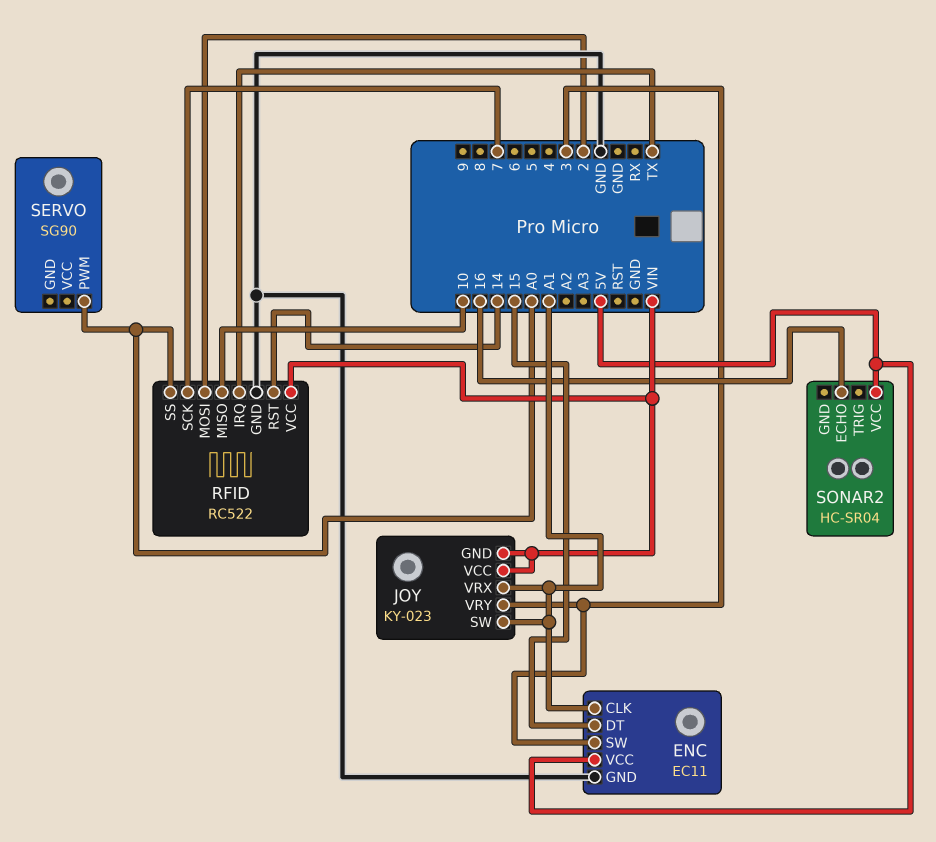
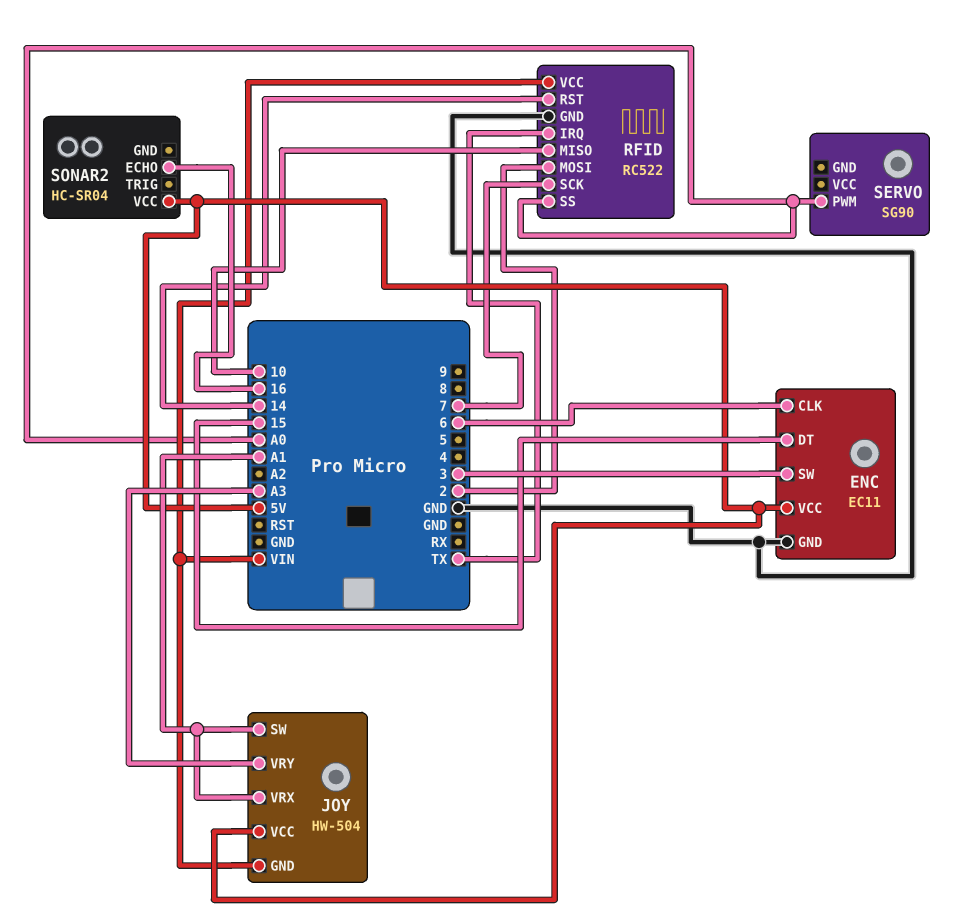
ENC pin CLK: A1 -> 6
JOY: KY-023 -> HW-504
JOY pin VCC: VIN -> 5V
JOY pin VRY: 3 -> A3

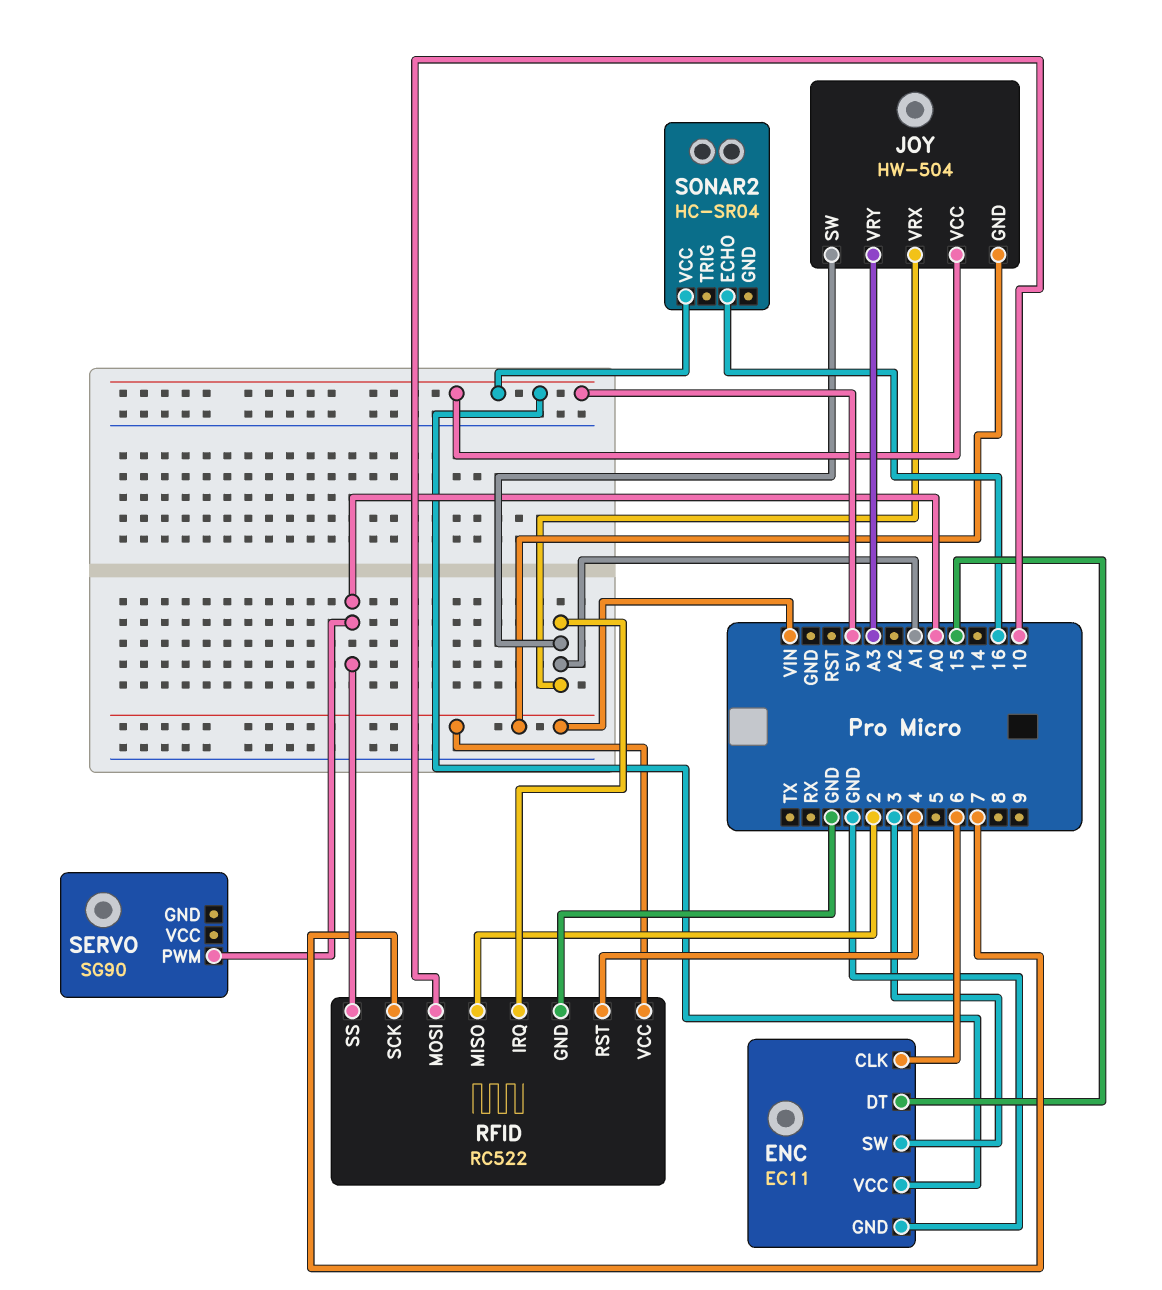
RFID pin IRQ: TX -> A1
RFID pin MISO: 10 -> 2
RFID pin MOSI: 2 -> 10
RFID pin RST: 14 -> 4

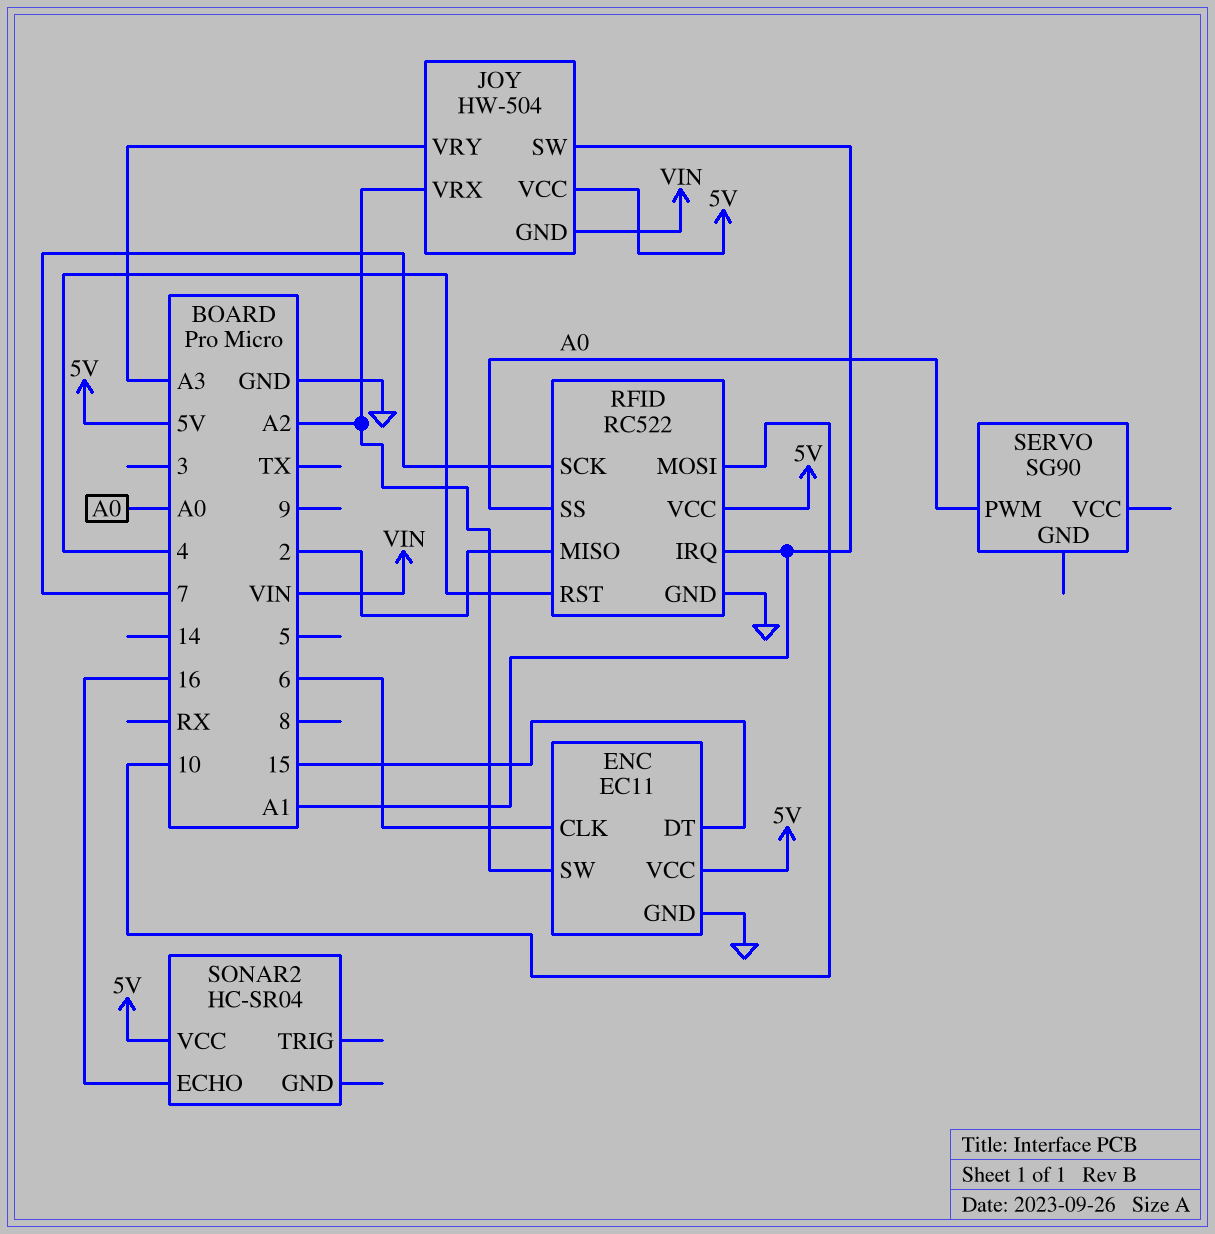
ENC pin SW: 3 -> A2
JOY pin VRX: A1 -> A2
RFID pin VCC: VIN -> 5V

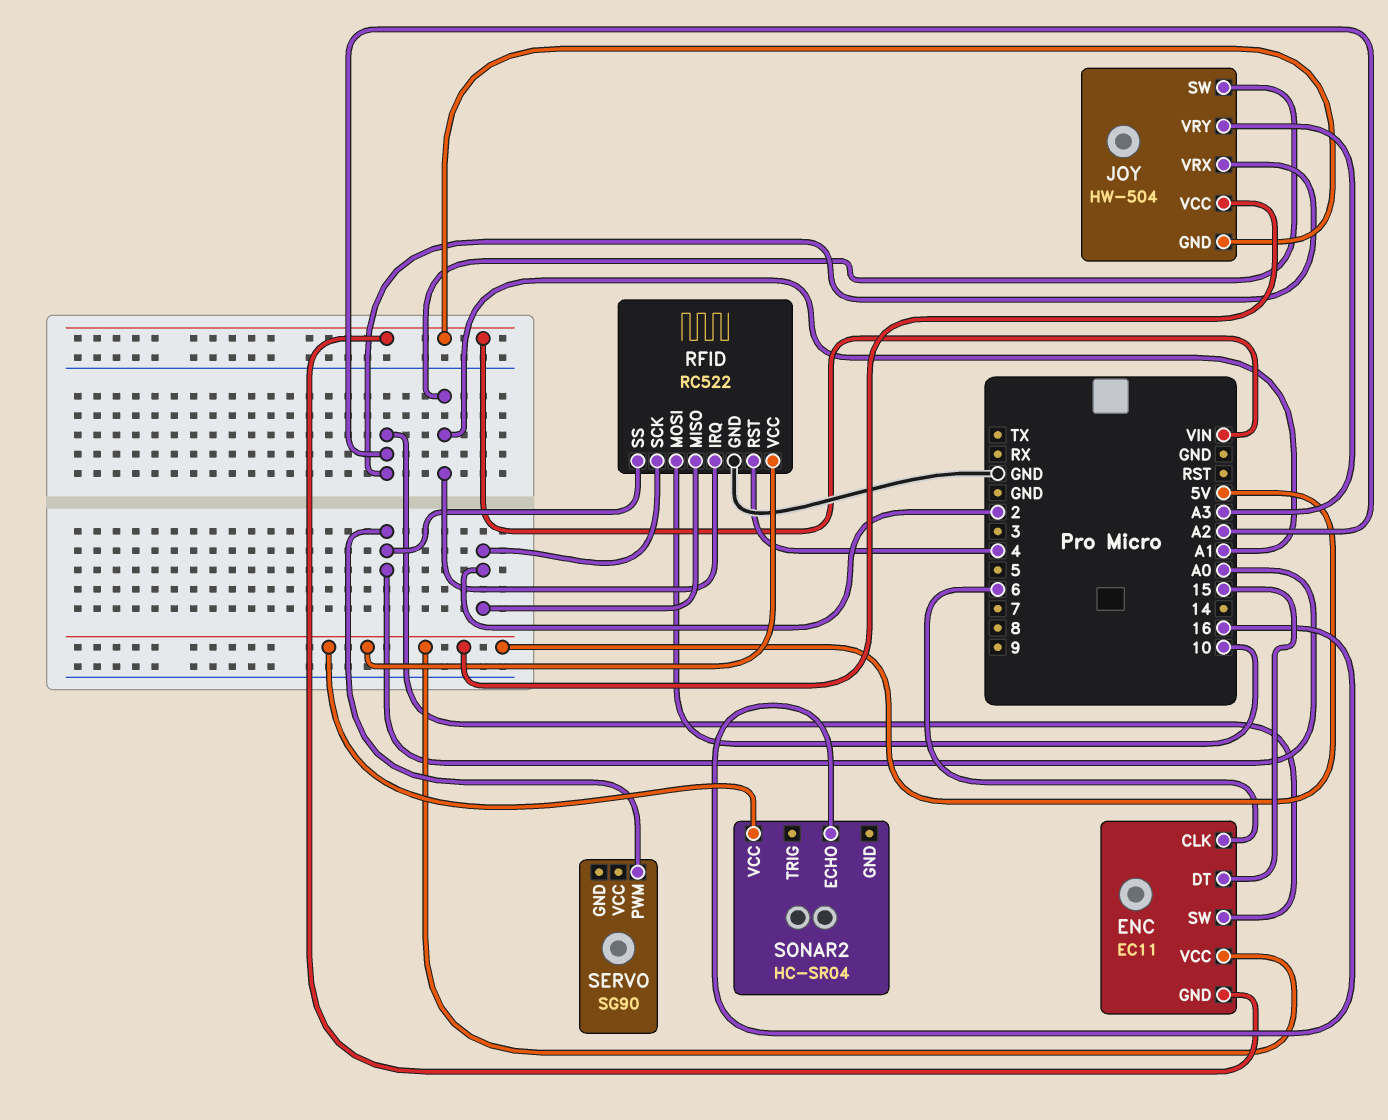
ENC pin GND: GND -> VIN
RFID pin SCK: 7 -> 2

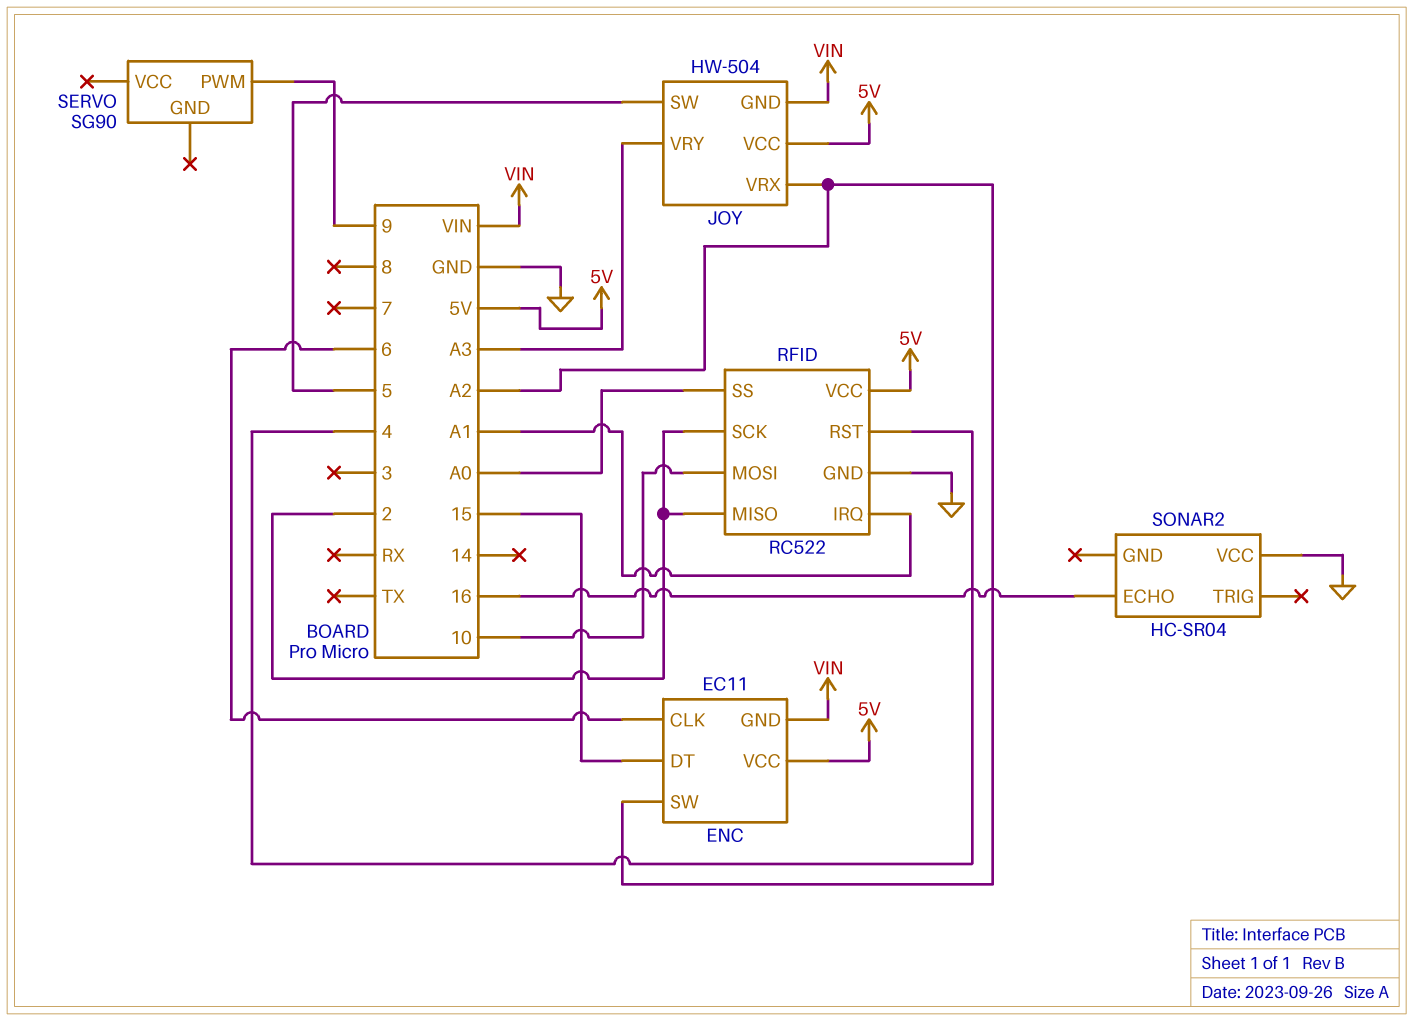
JOY pin SW: A1 -> 5
SERVO pin PWM: A0 -> 9
SONAR2 pin VCC: 5V -> GND

